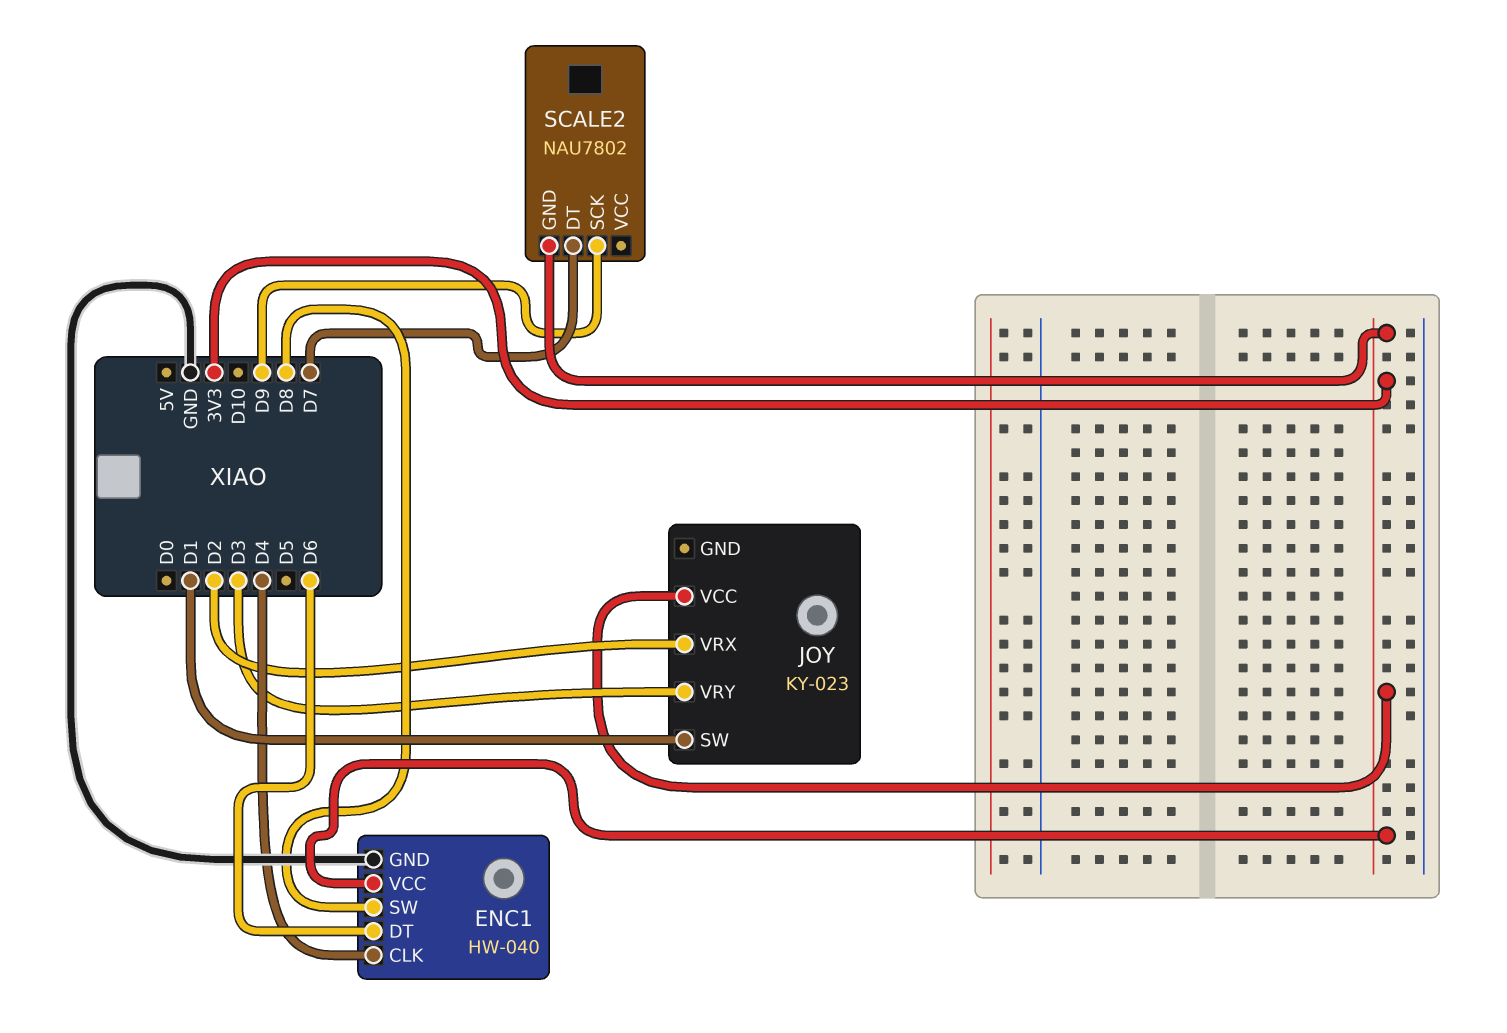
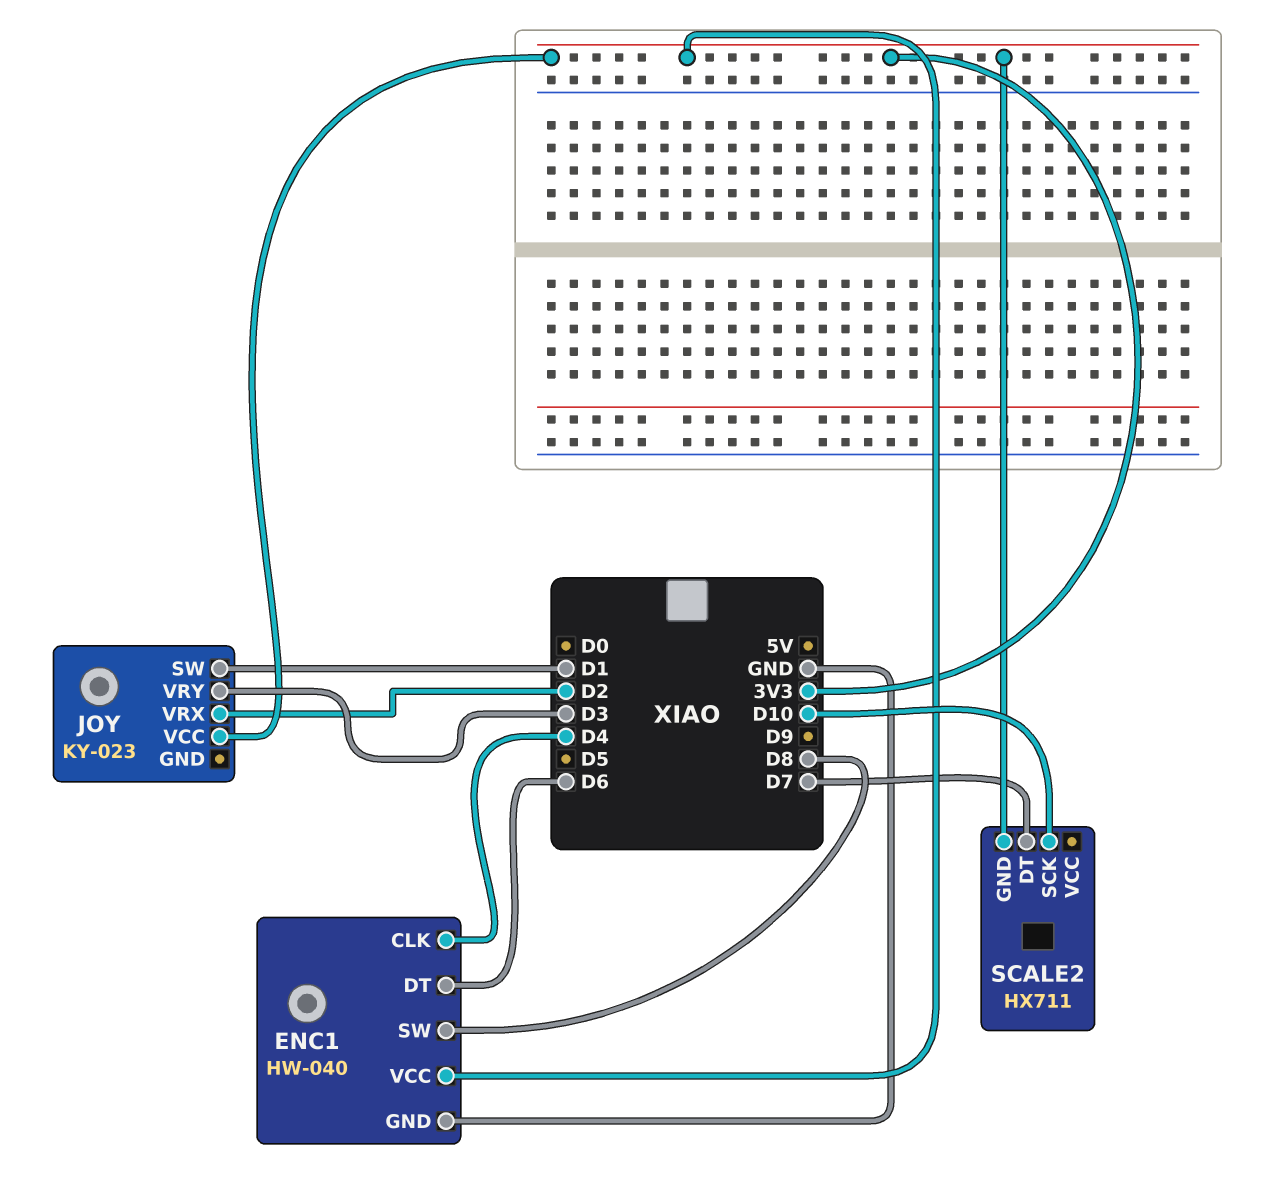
SCALE2: NAU7802 -> HX711
SCALE2 pin SCK: D9 -> D10

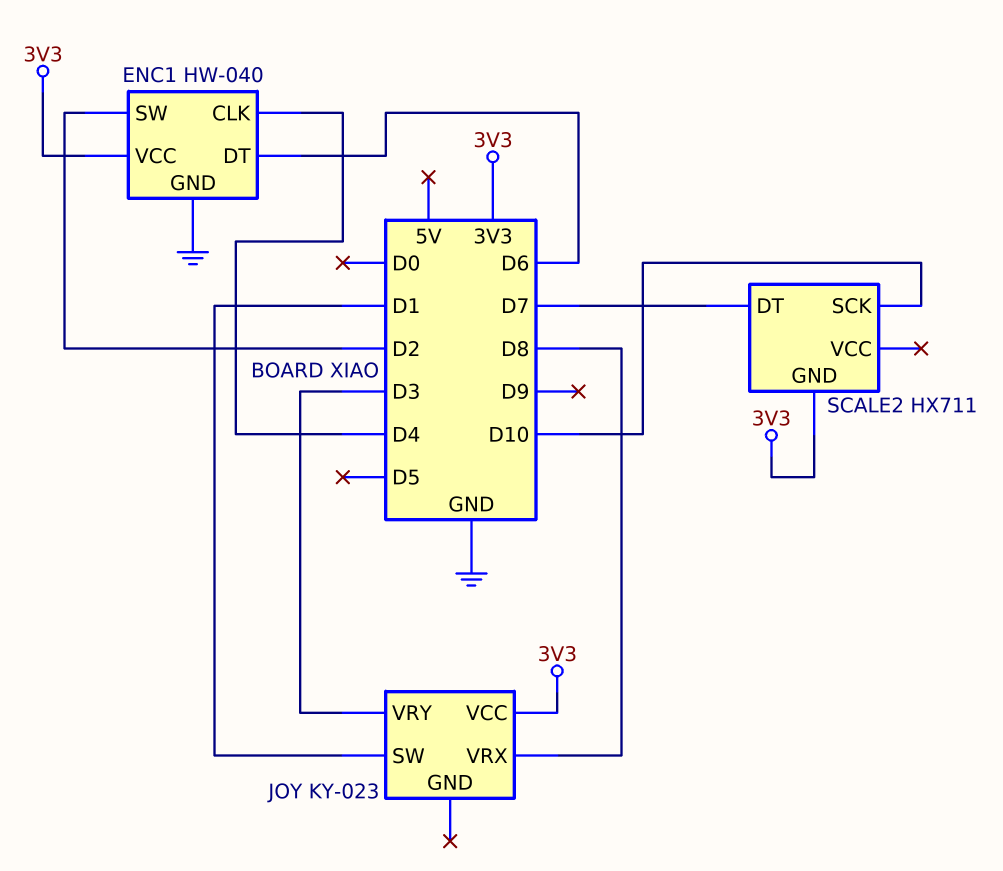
ENC1 pin SW: D8 -> D2
JOY pin VRX: D2 -> D8

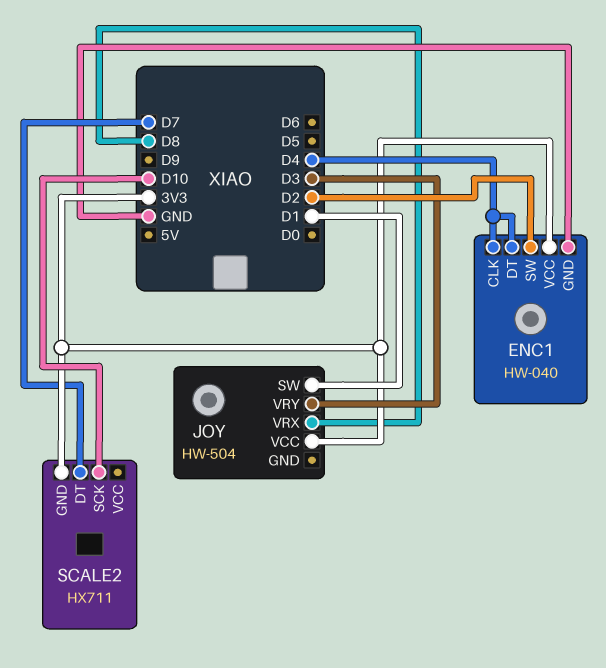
ENC1 pin DT: D6 -> D4
JOY: KY-023 -> HW-504

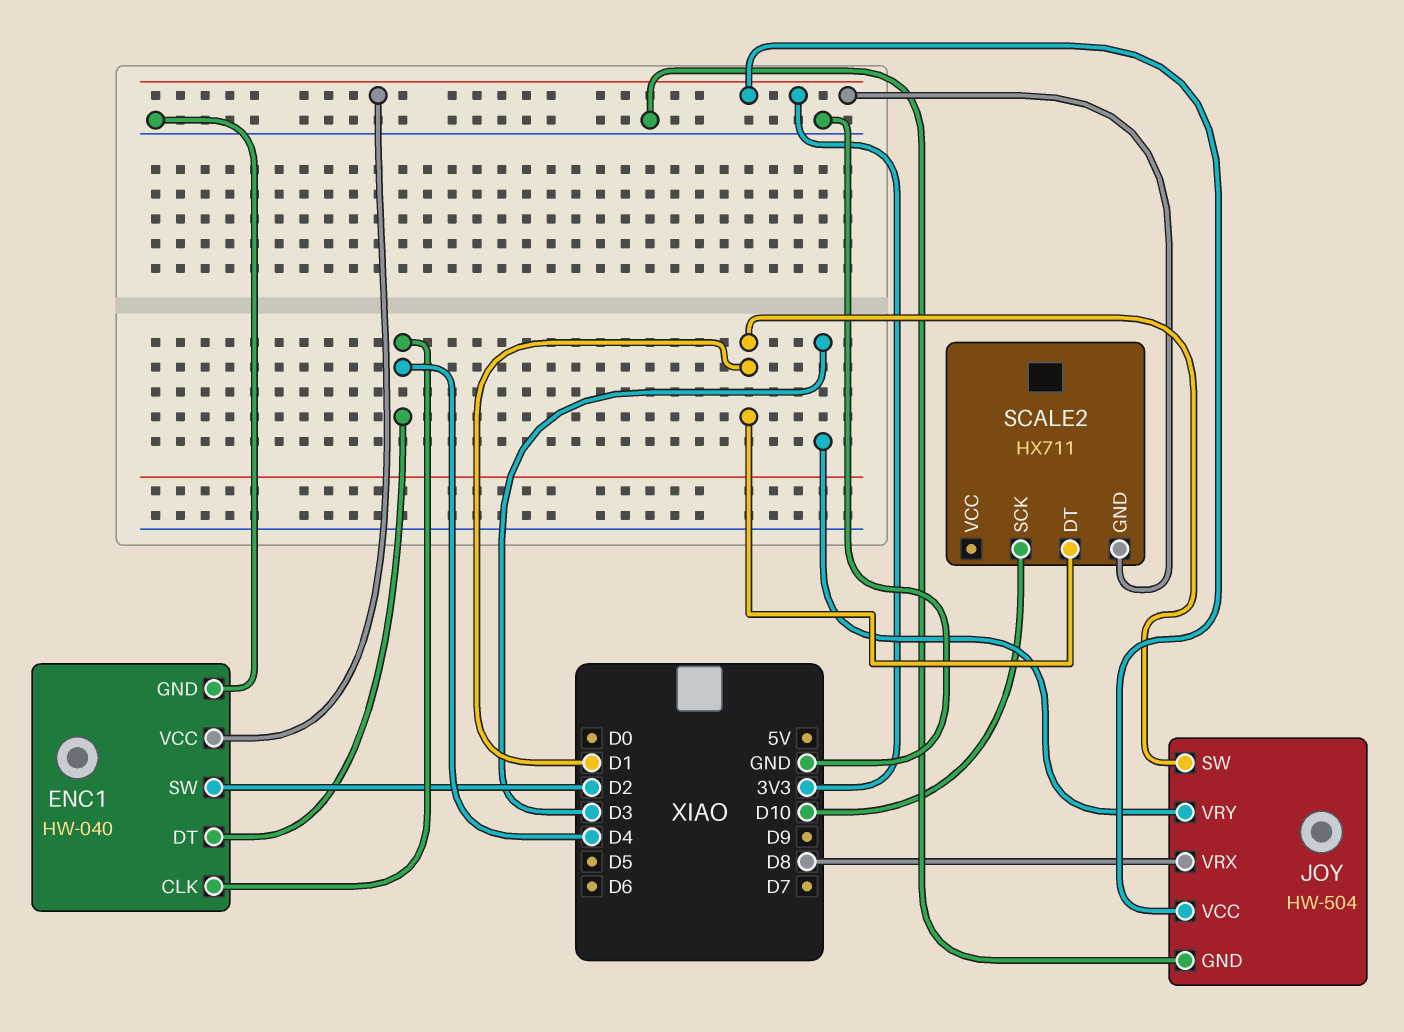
JOY pin GND: none -> GND
SCALE2 pin DT: D7 -> D1

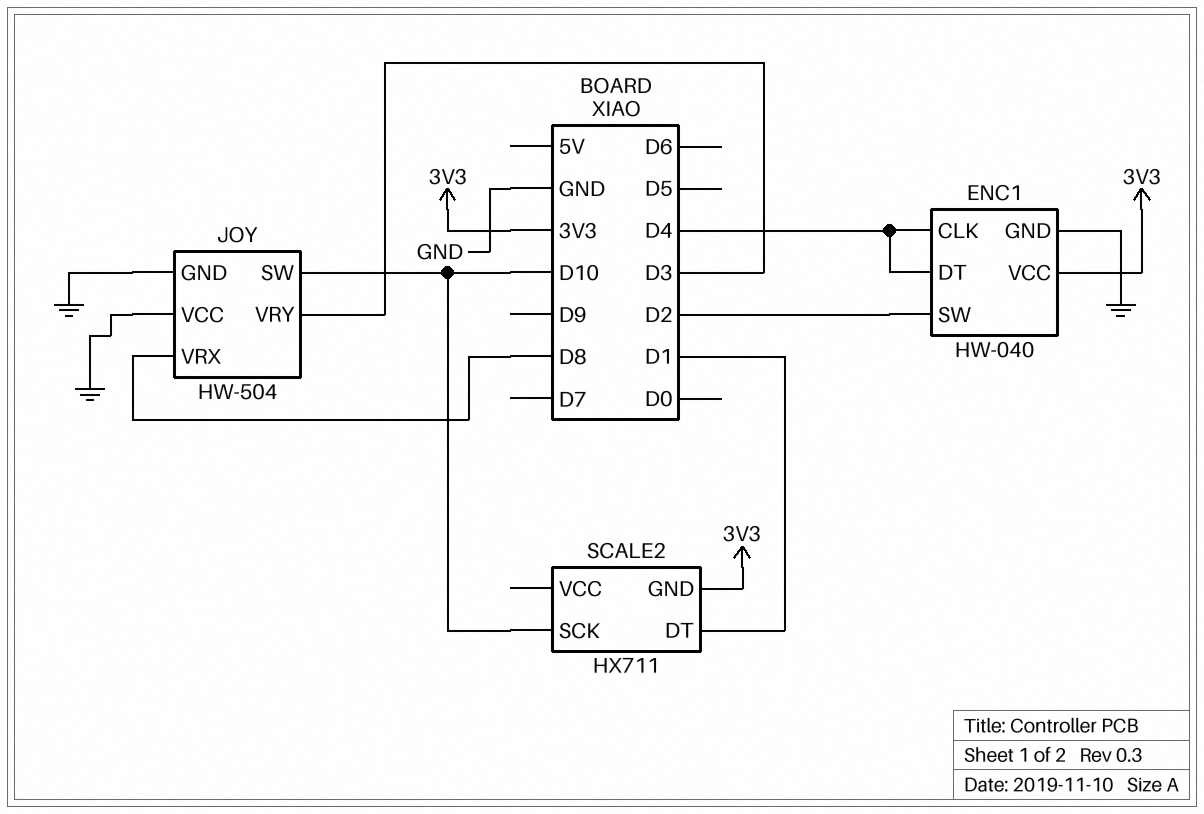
JOY pin SW: D1 -> D10
JOY pin VCC: 3V3 -> GND

